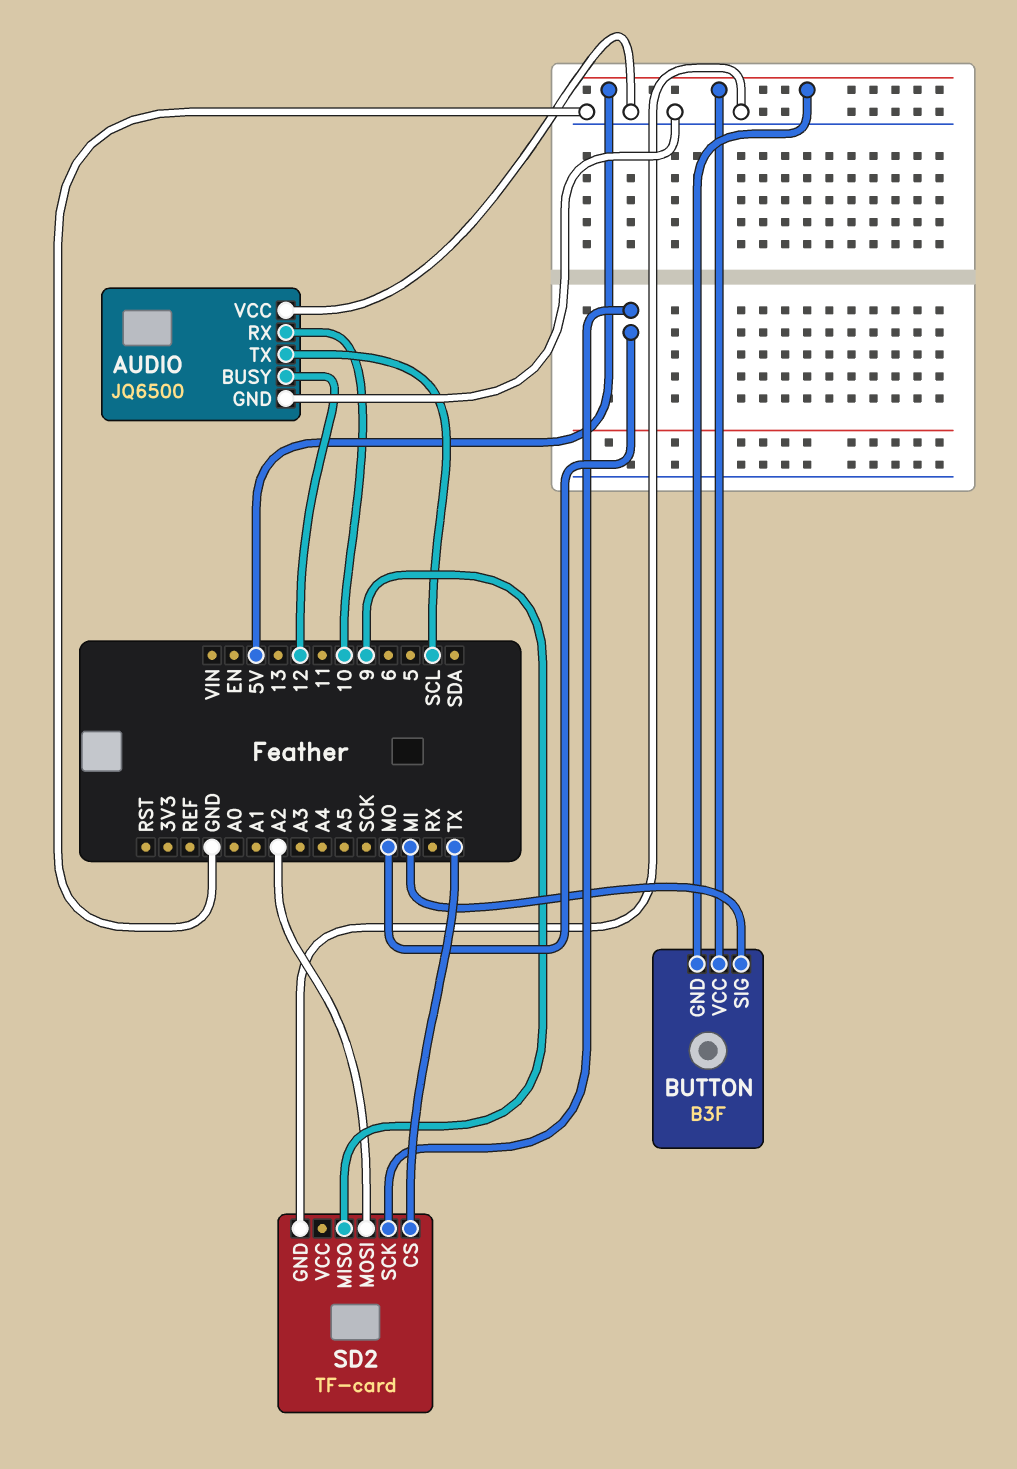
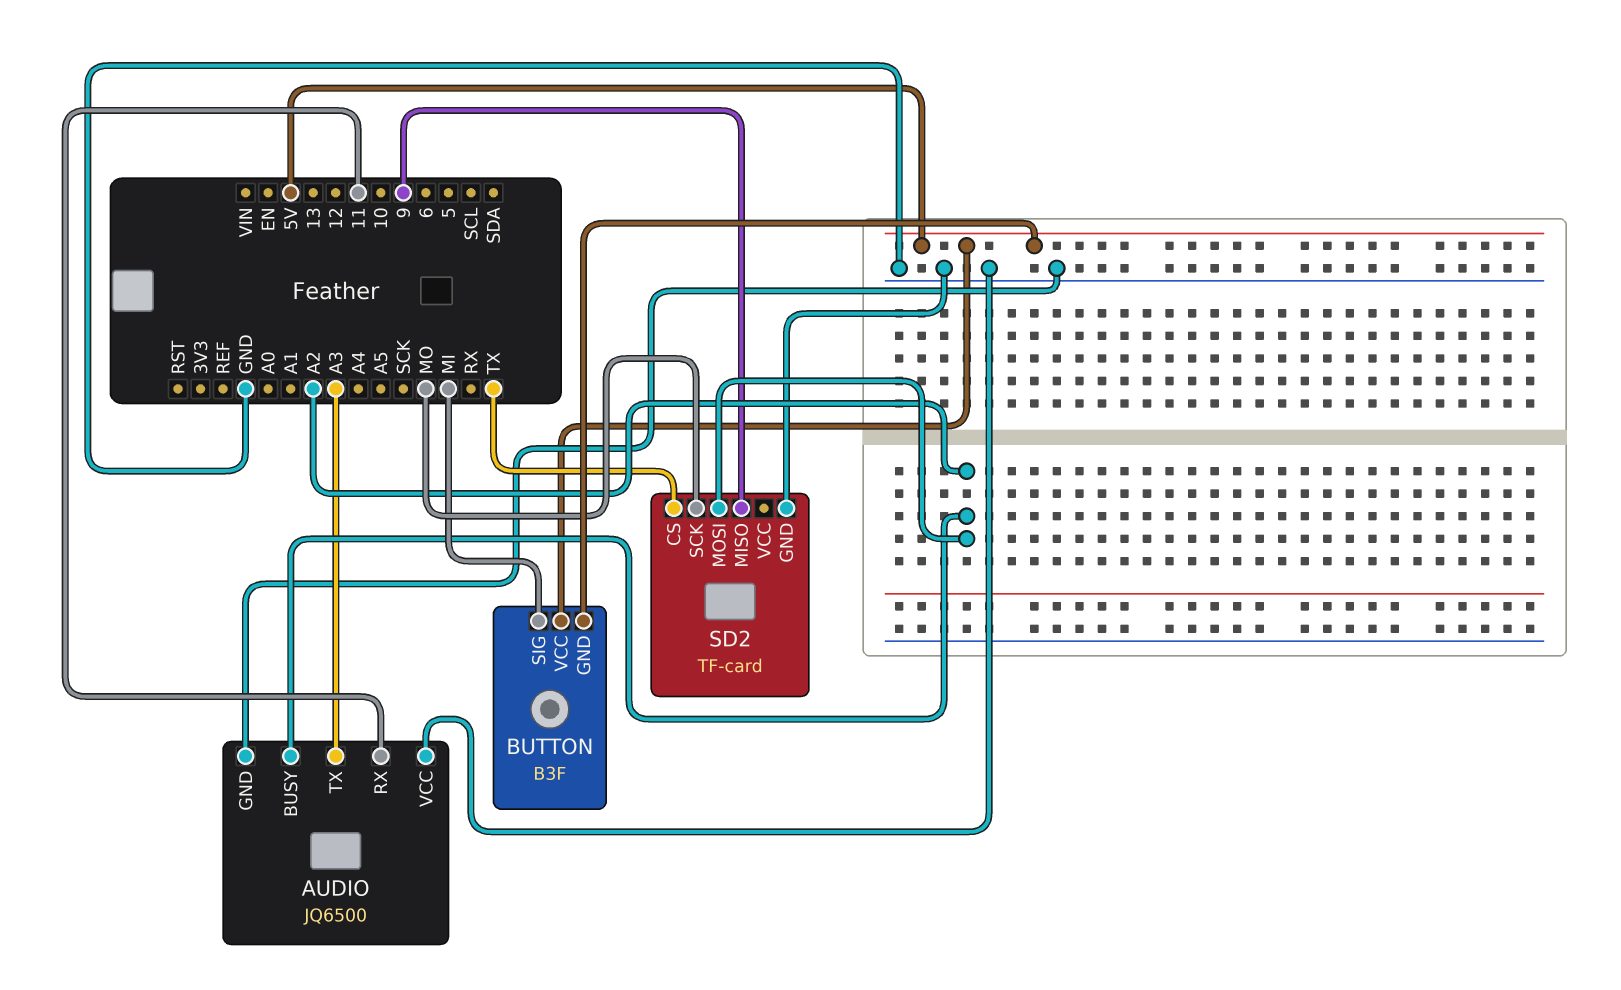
AUDIO pin BUSY: 12 -> A2
AUDIO pin RX: 10 -> 11
AUDIO pin TX: SCL -> A3

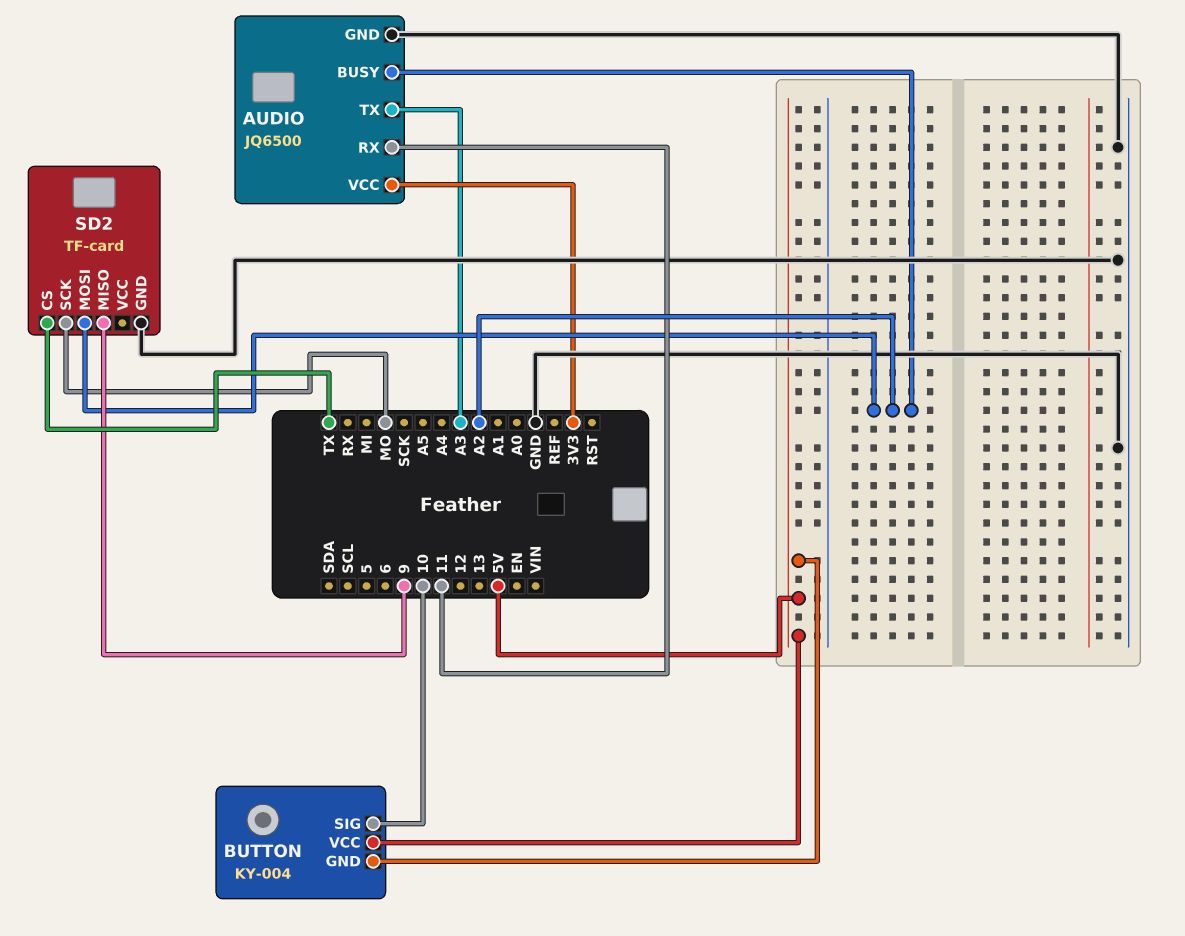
AUDIO pin VCC: GND -> 3V3
BUTTON: B3F -> KY-004
BUTTON pin SIG: MI -> 10

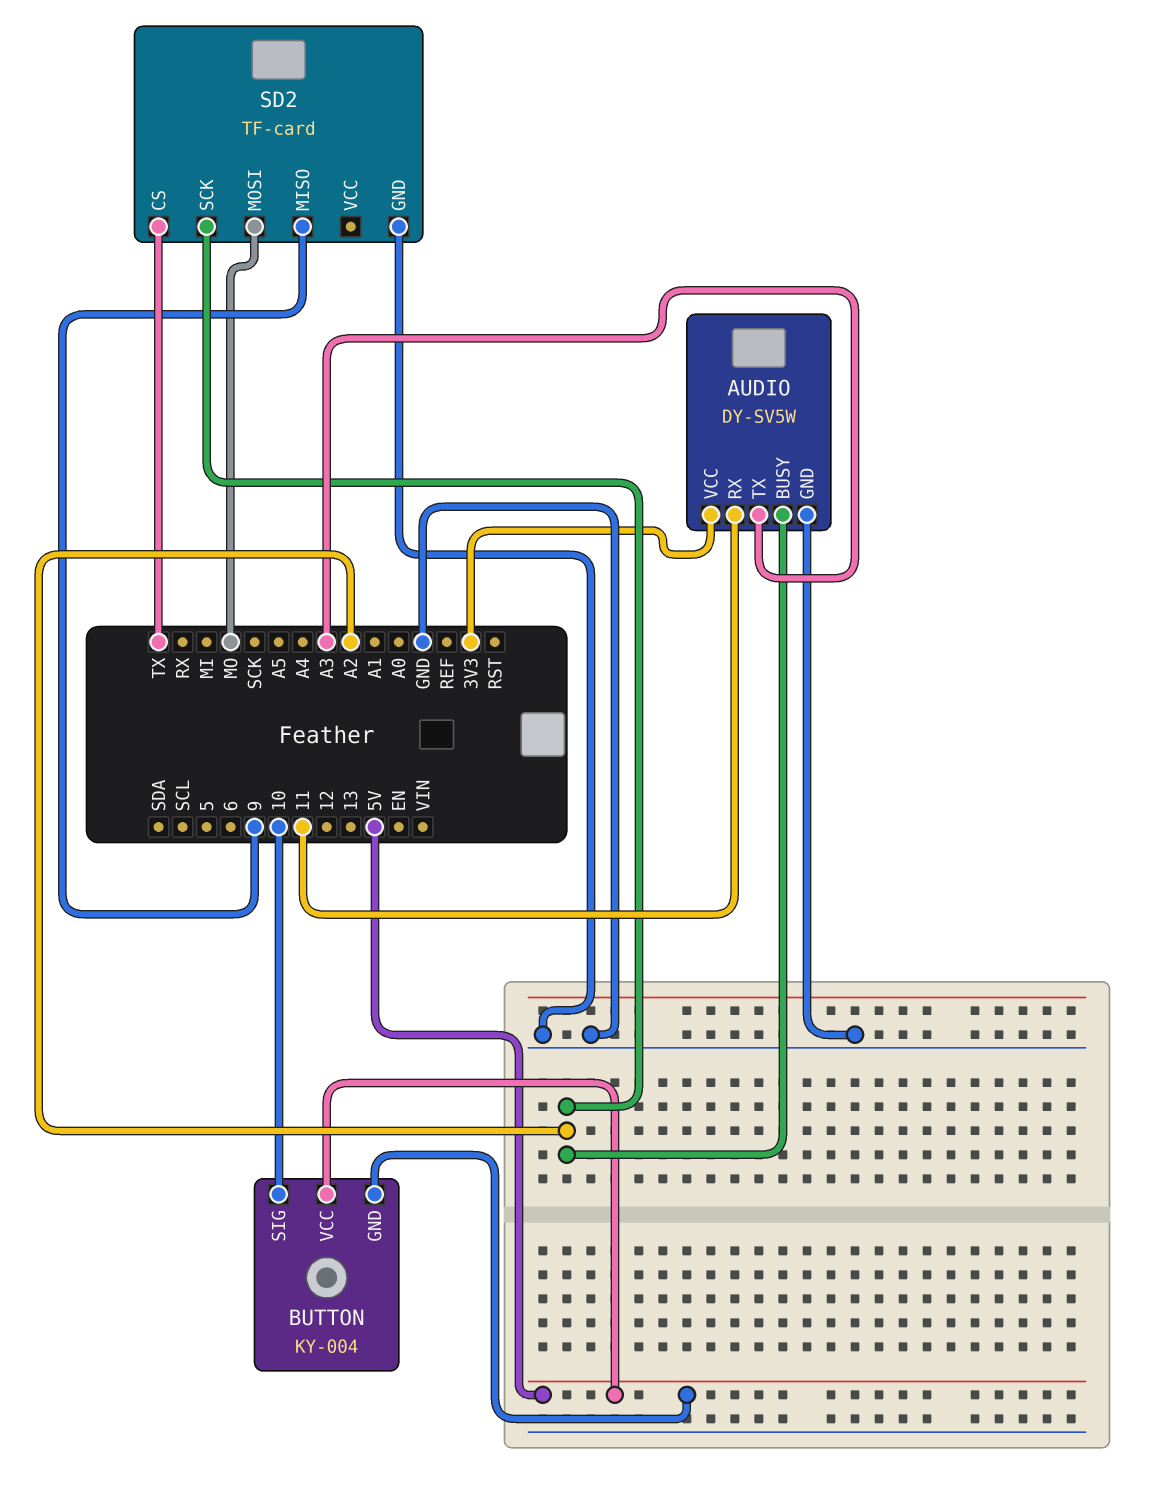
AUDIO: JQ6500 -> DY-SV5W
SD2 pin MOSI: A2 -> MO
SD2 pin SCK: MO -> A2

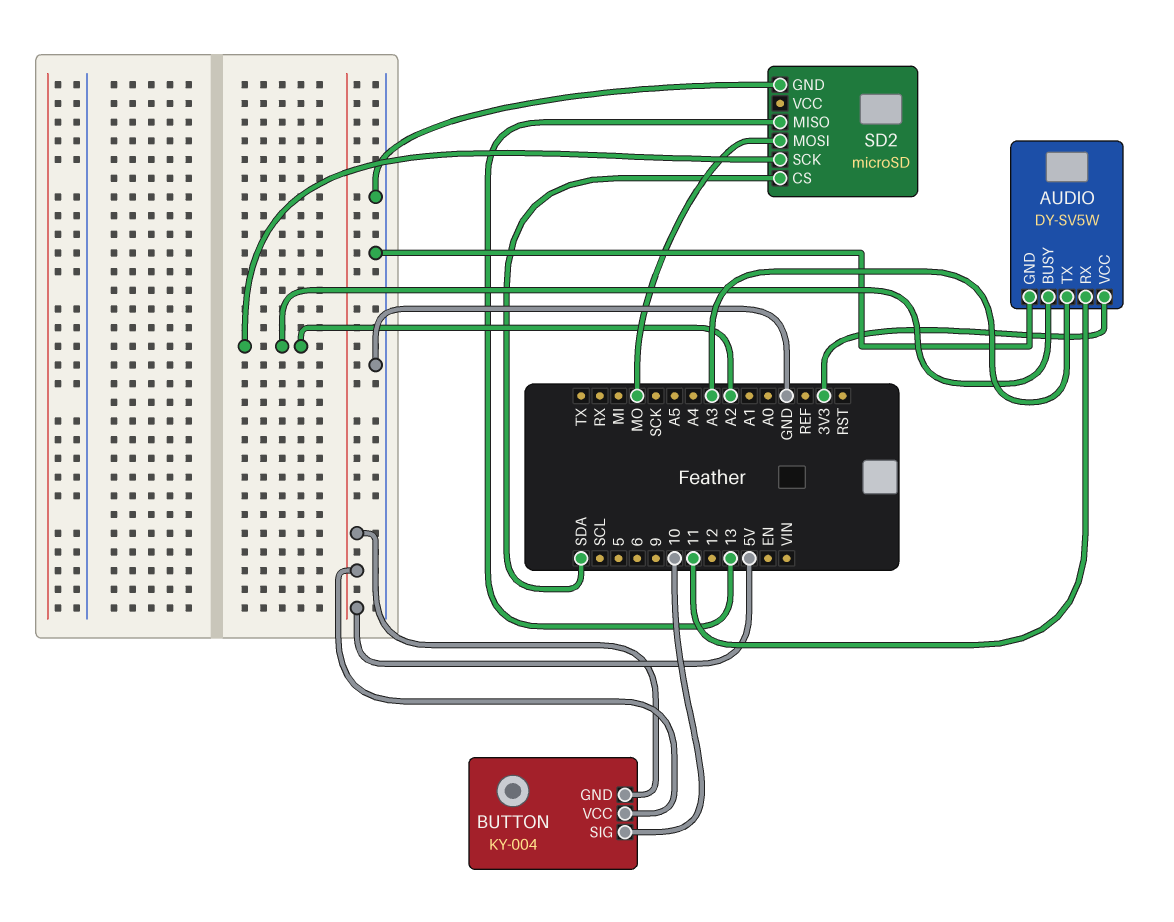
SD2: TF-card -> microSD
SD2 pin CS: TX -> SDA
SD2 pin MISO: 9 -> 13

